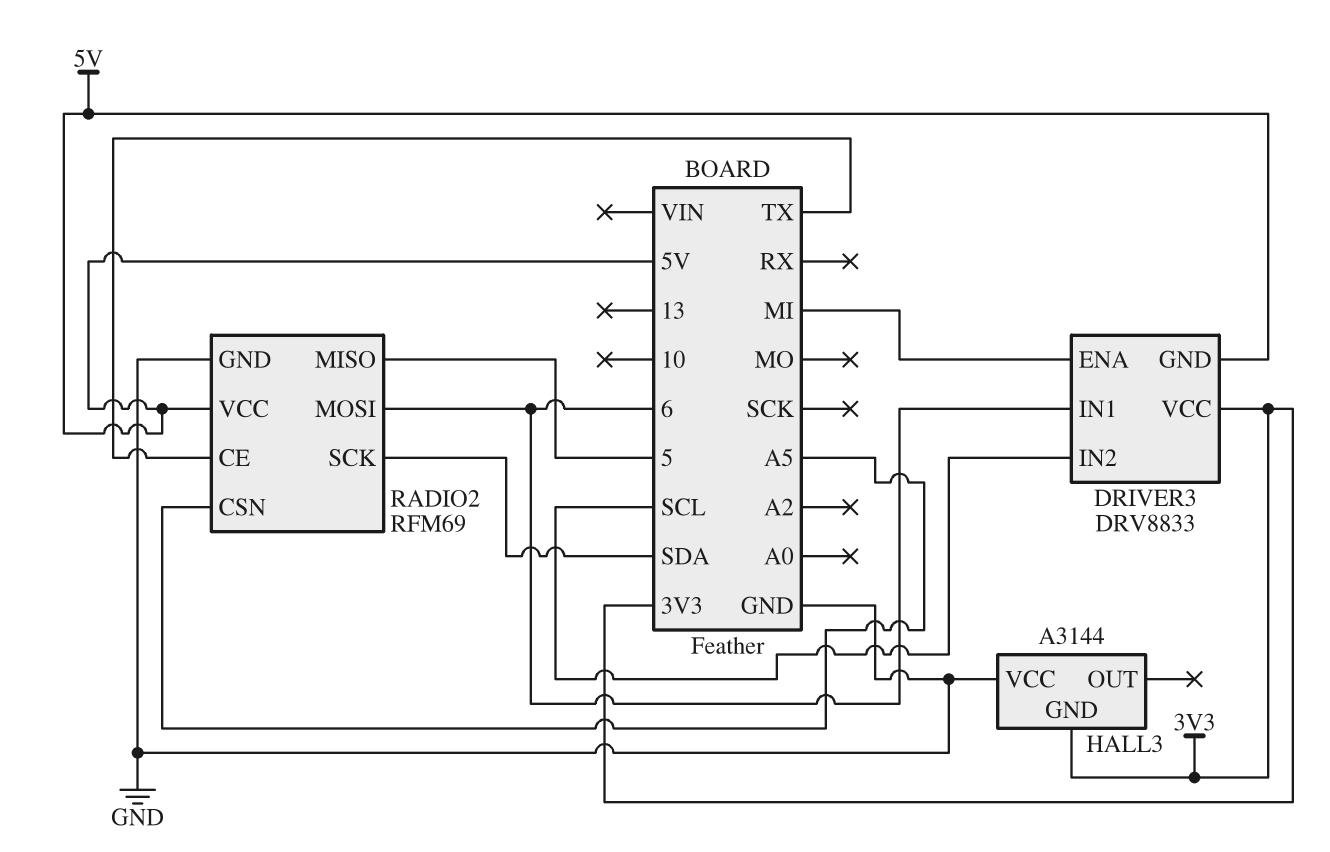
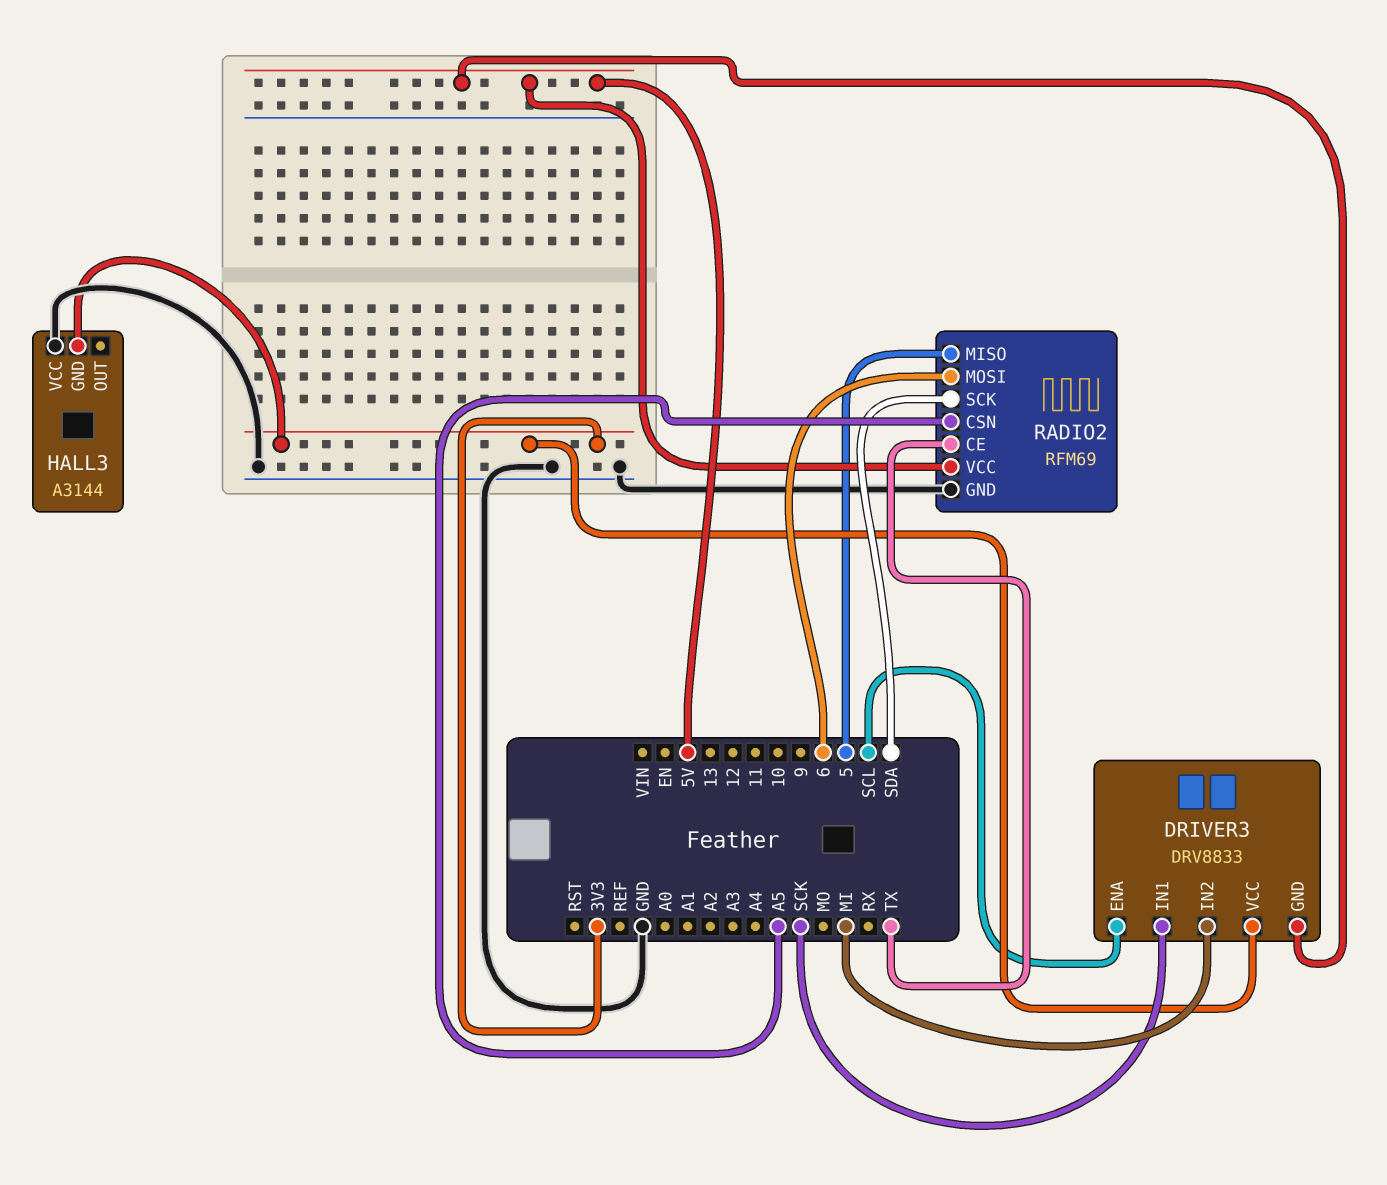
DRIVER3 pin ENA: MI -> SCL
DRIVER3 pin IN1: 6 -> SCK
DRIVER3 pin IN2: SCL -> MI

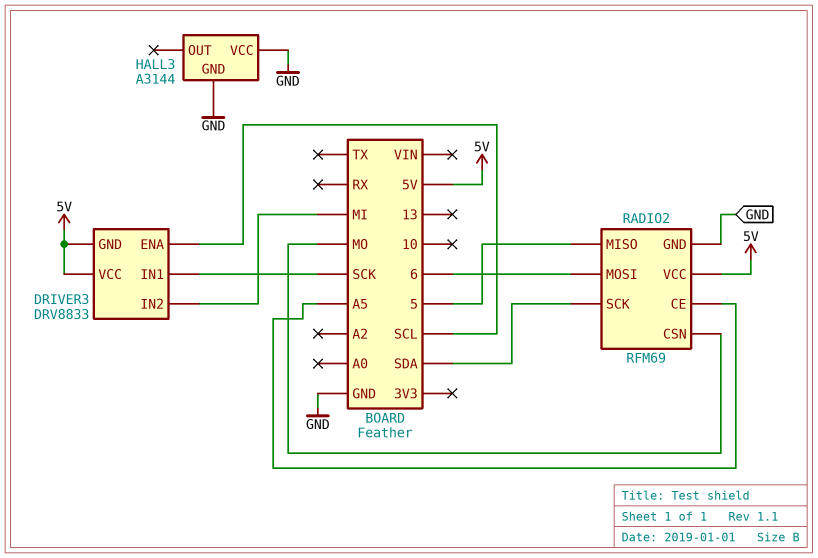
DRIVER3 pin VCC: 3V3 -> 5V
HALL3 pin GND: 3V3 -> GND
RADIO2 pin CE: TX -> A5
RADIO2 pin CSN: A5 -> MO

